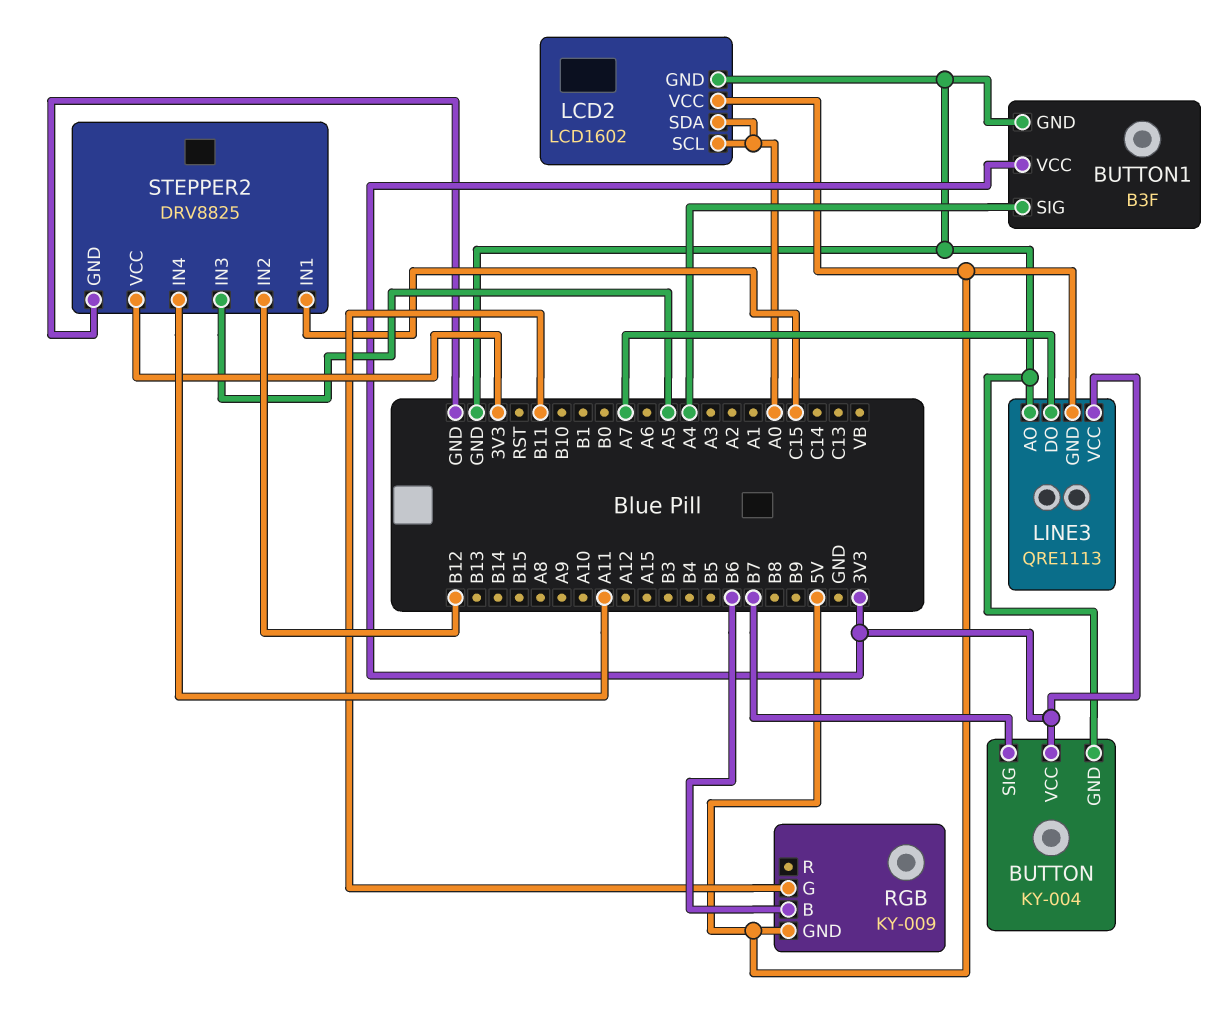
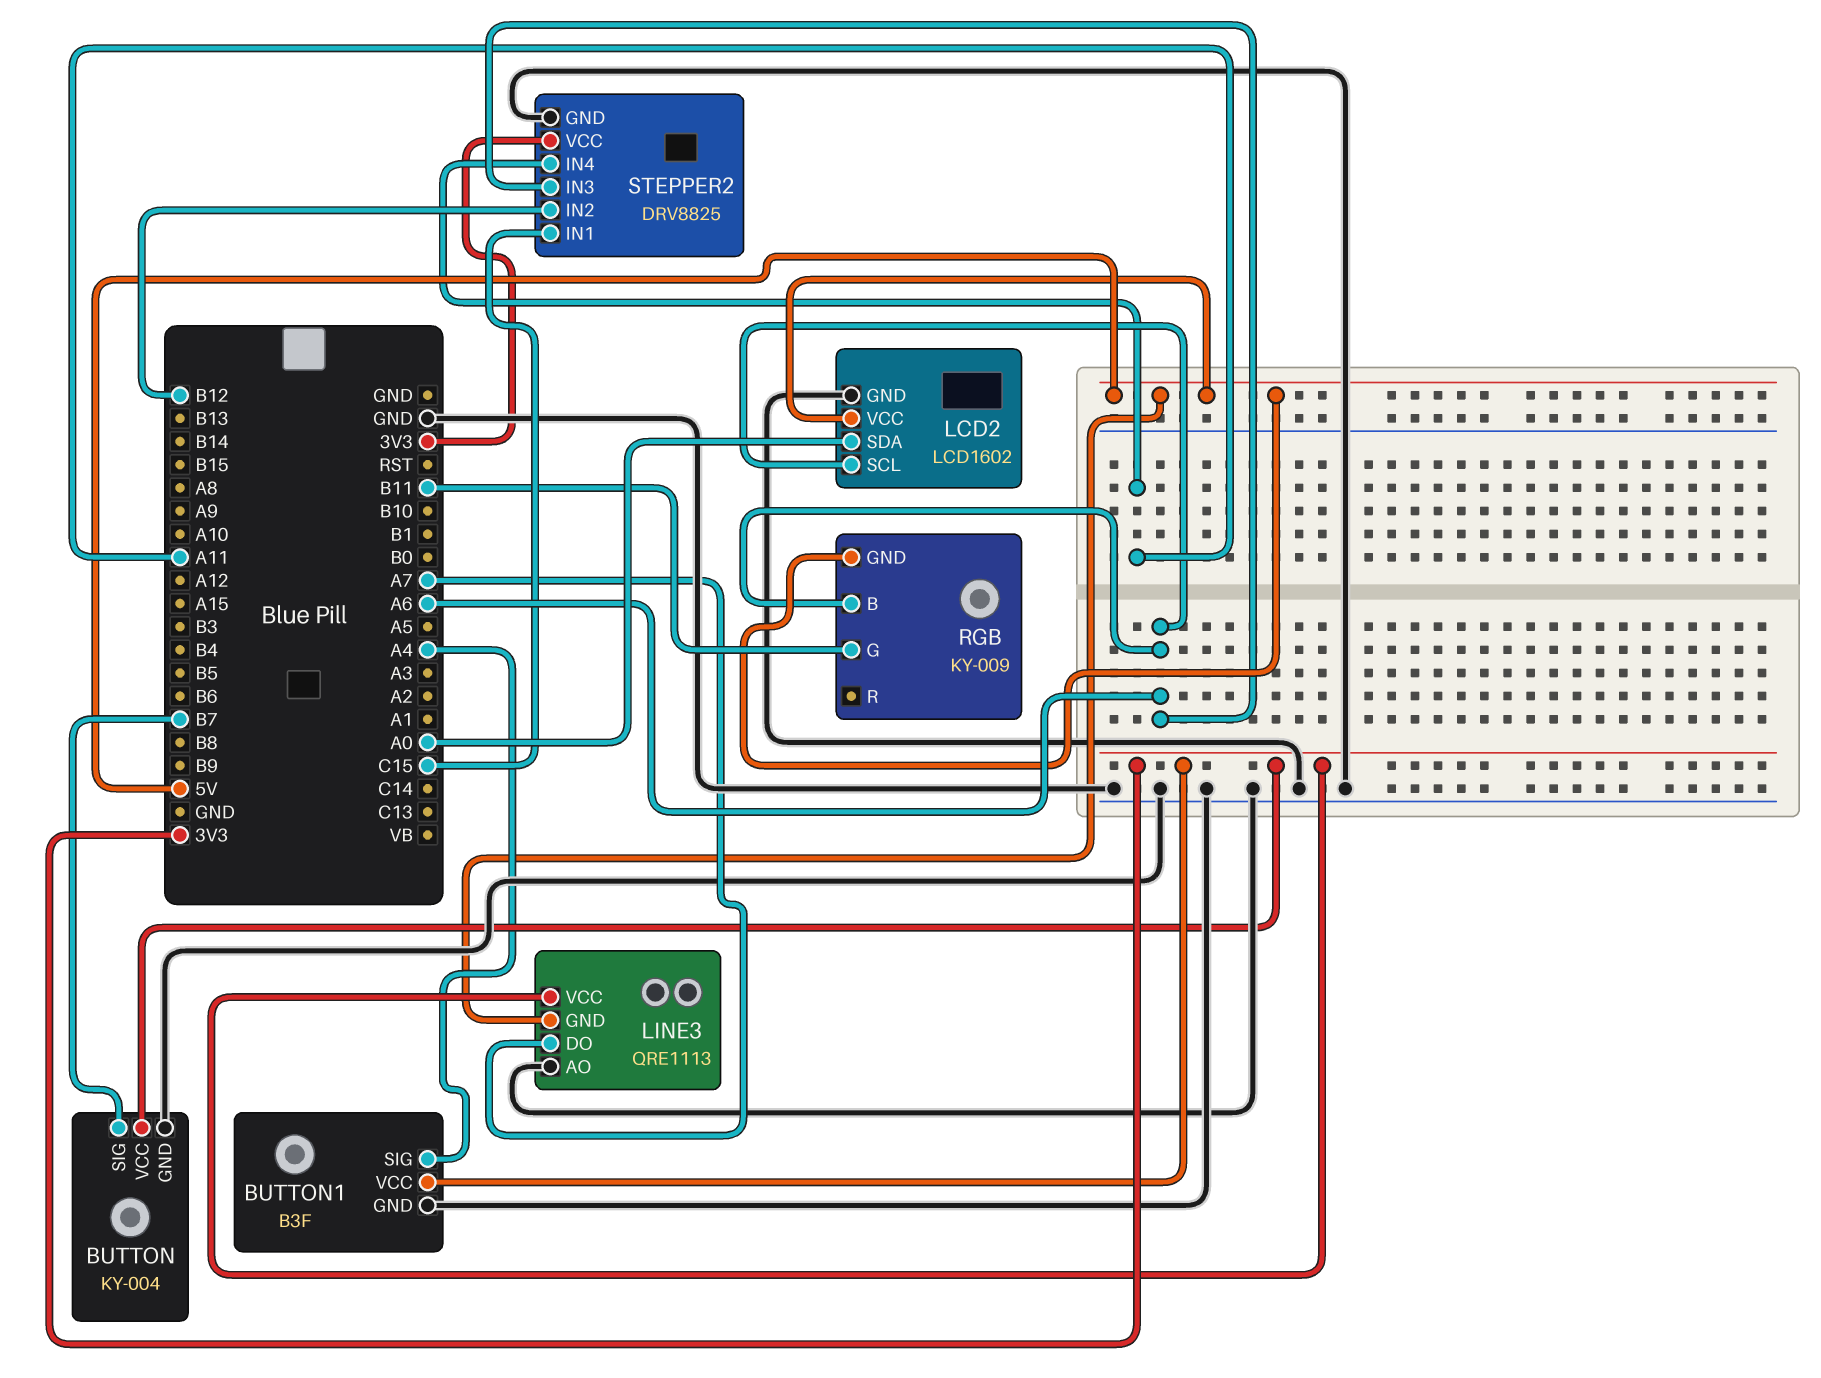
LCD2 pin SCL: A0 -> A6
RGB pin B: B6 -> A6
STEPPER2 pin IN3: A5 -> A6

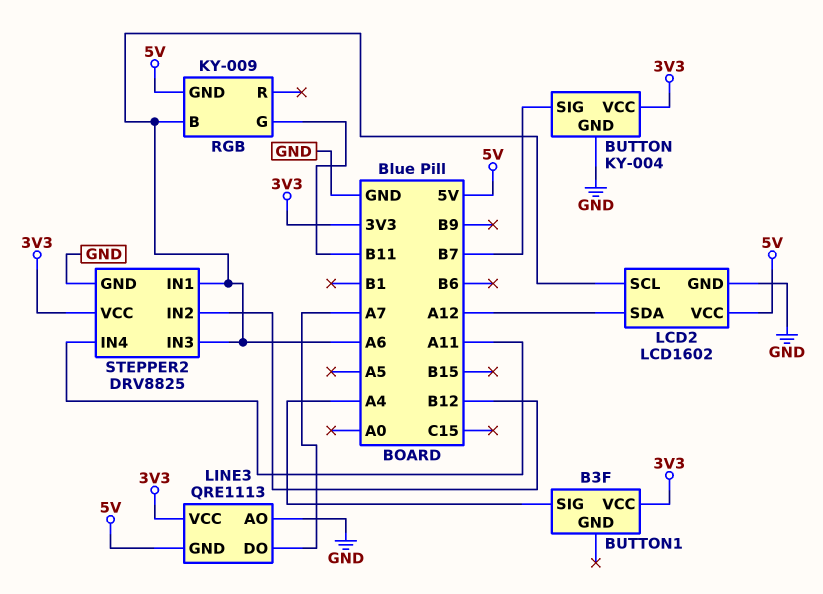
BUTTON1 pin GND: GND -> none
LCD2 pin SDA: A0 -> A12
STEPPER2 pin IN1: C15 -> A6

